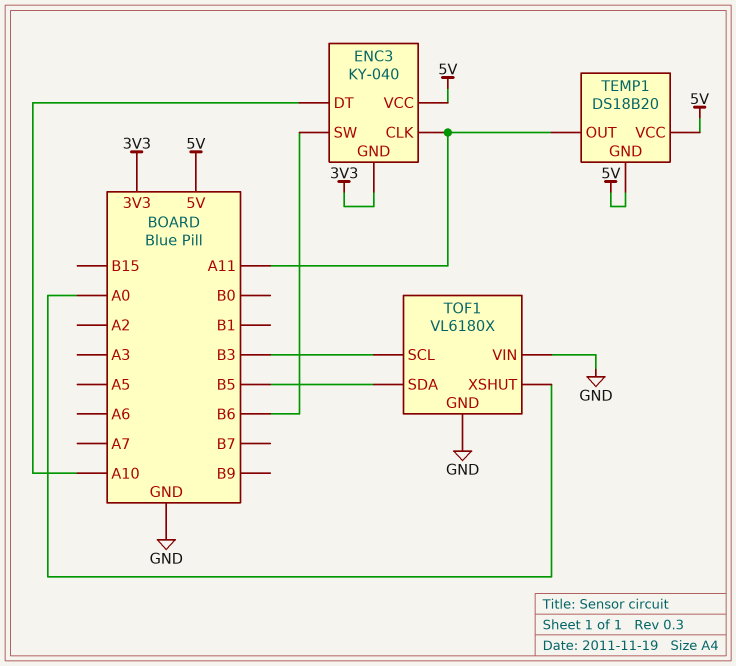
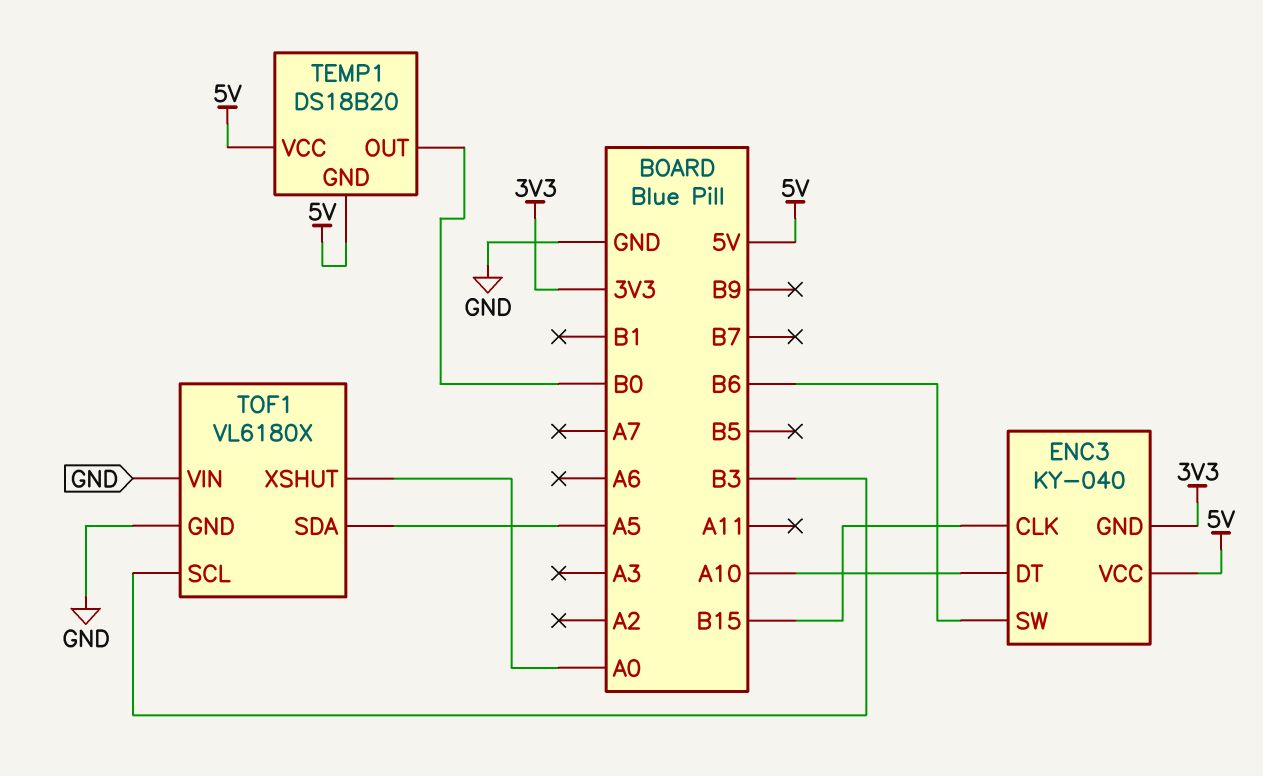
ENC3 pin CLK: A11 -> B15
TEMP1 pin OUT: A11 -> B0
TOF1 pin SDA: B5 -> A5

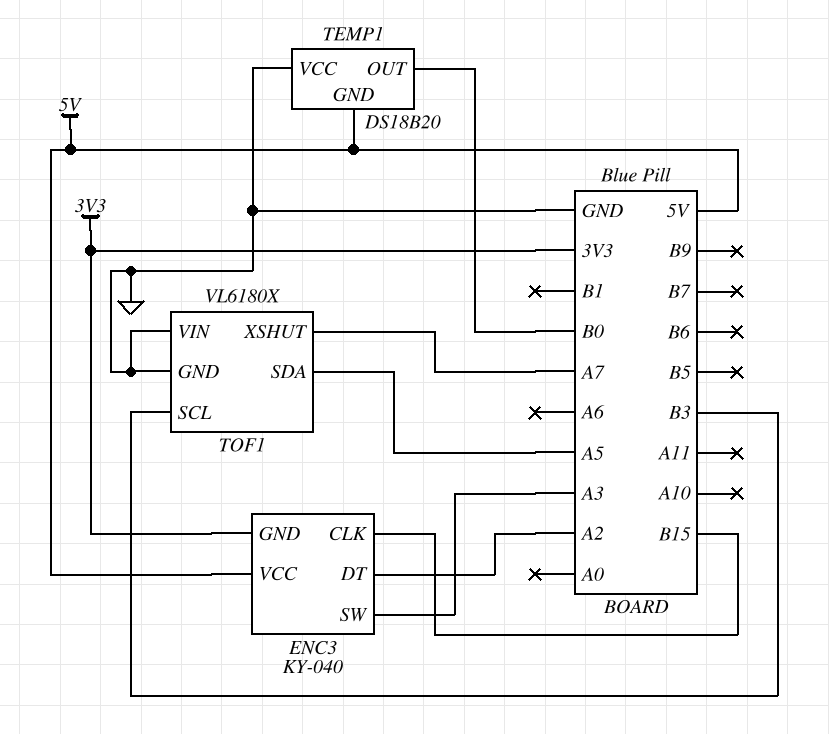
ENC3 pin DT: A10 -> A2
ENC3 pin SW: B6 -> A3
TEMP1 pin VCC: 5V -> GND
TOF1 pin XSHUT: A0 -> A7

